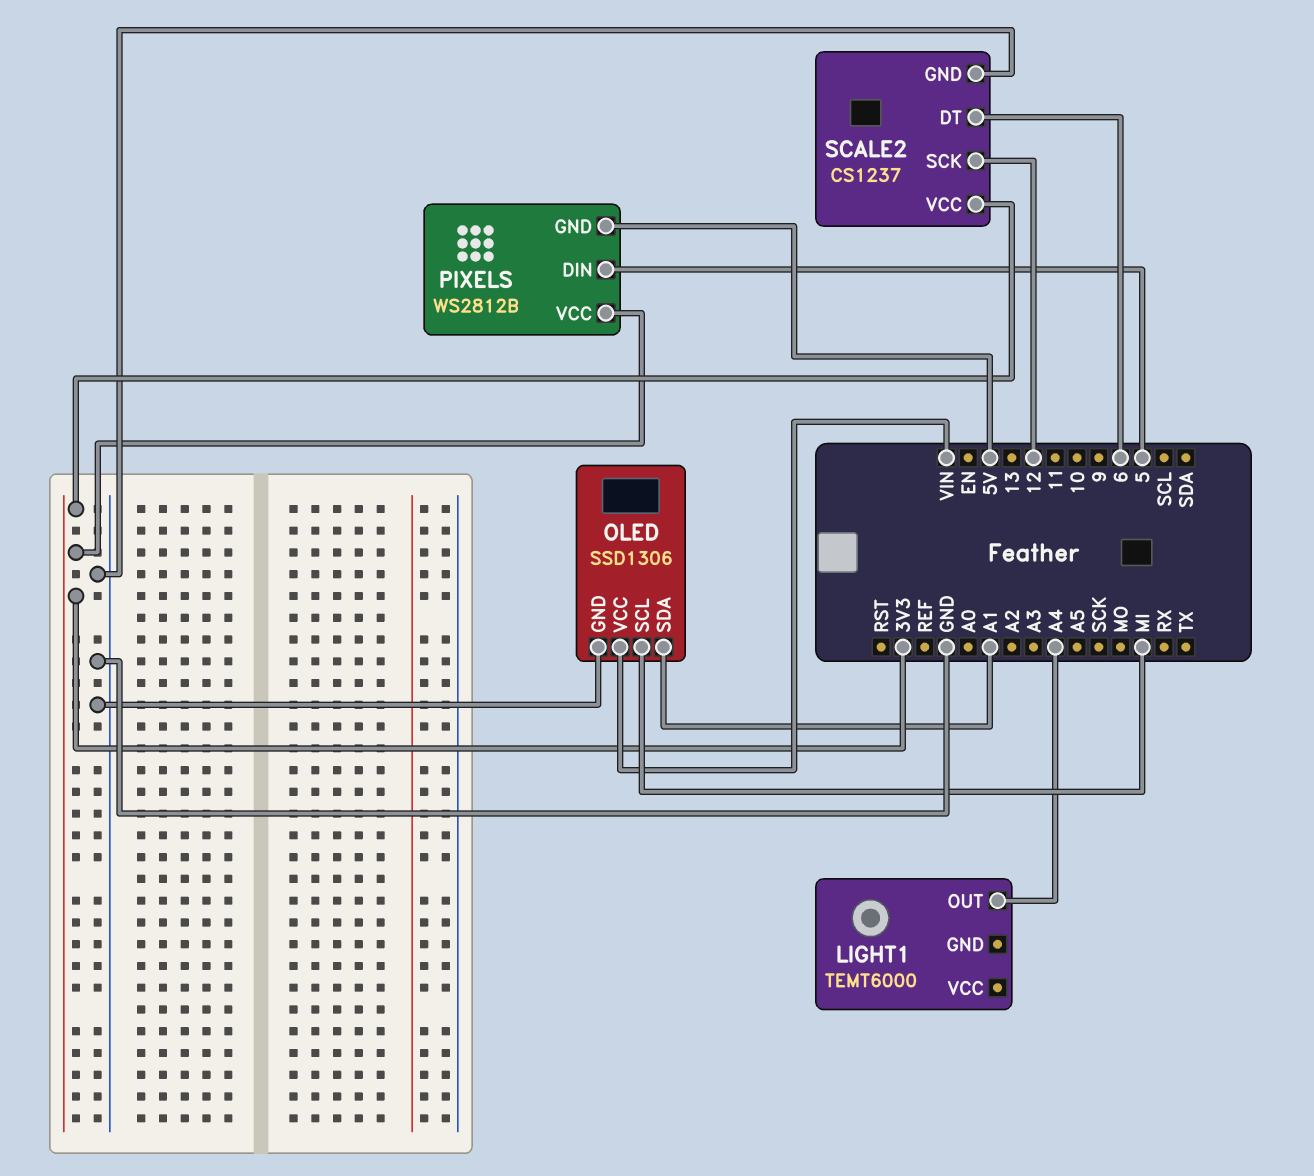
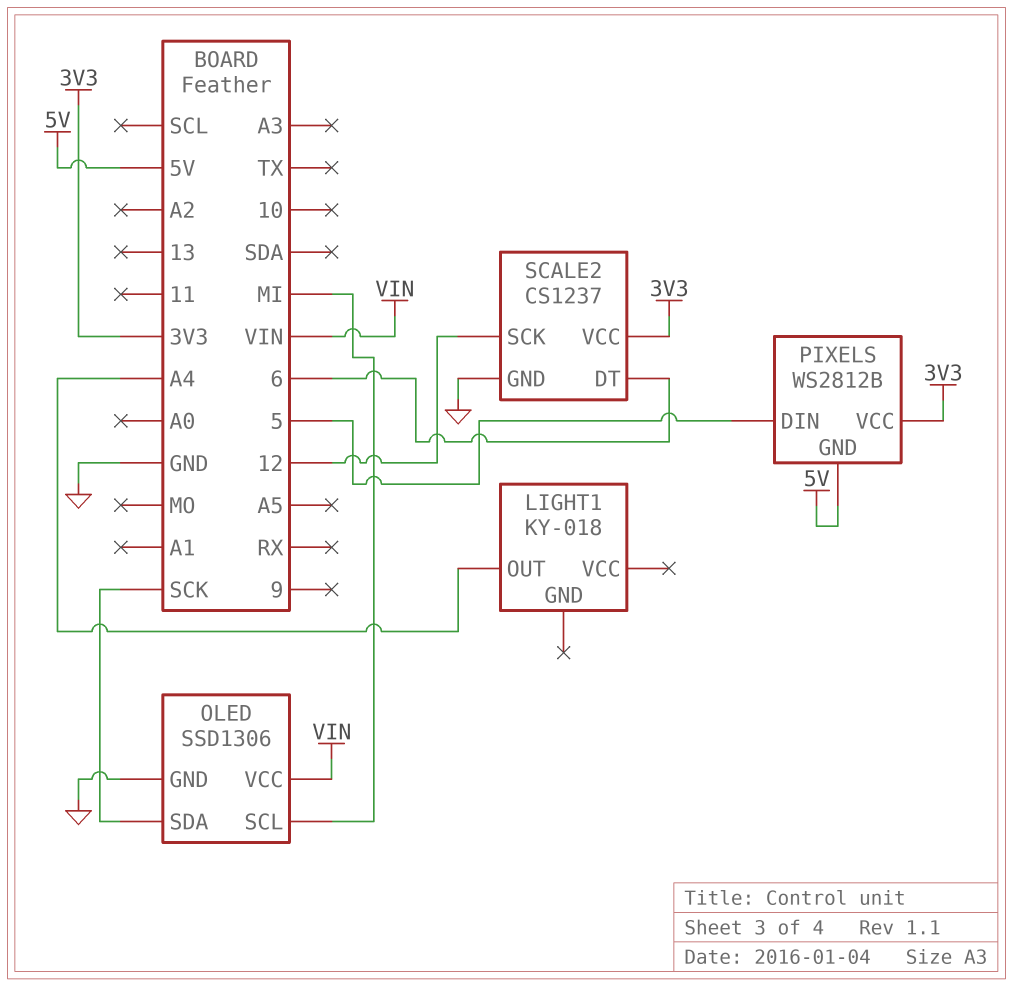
LIGHT1: TEMT6000 -> KY-018
OLED pin SDA: A1 -> SCK

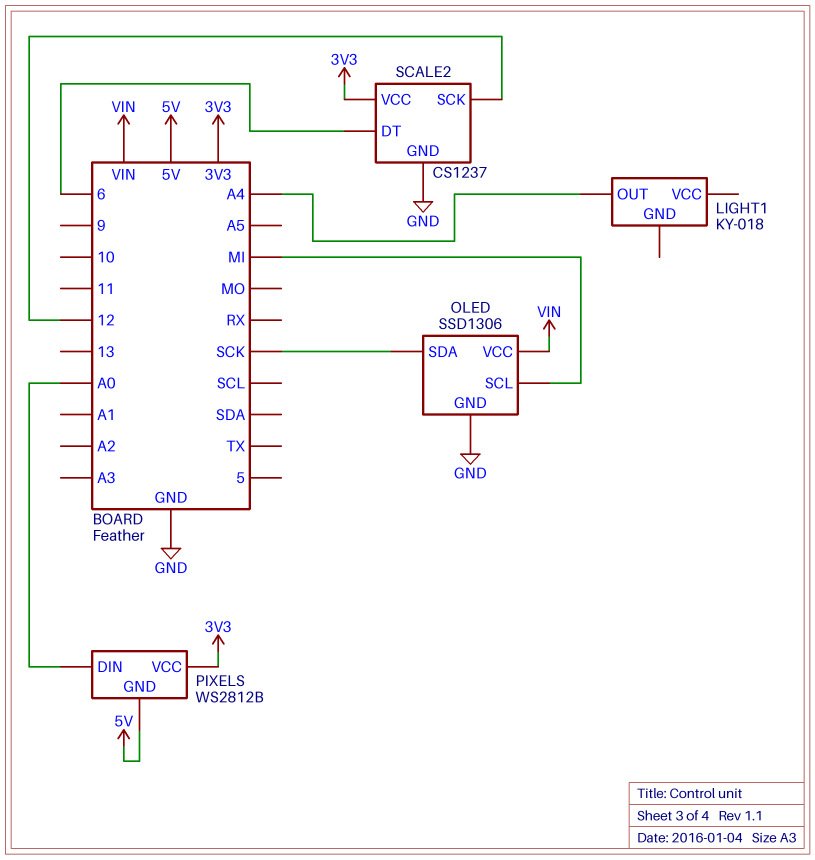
PIXELS pin DIN: 5 -> A0

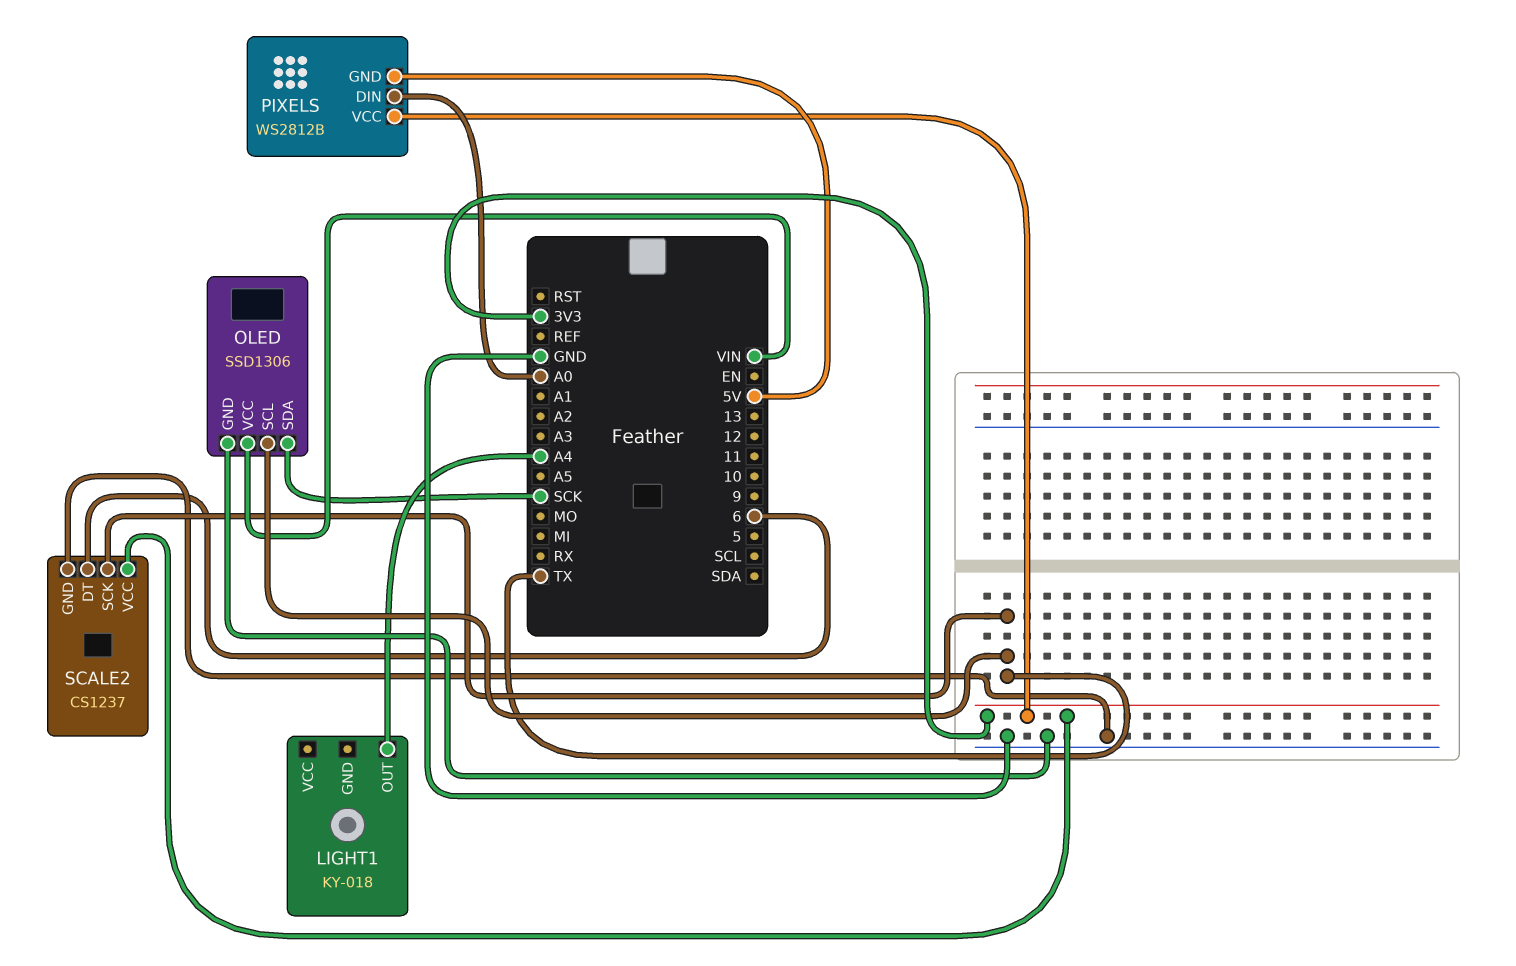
OLED pin SCL: MI -> TX
SCALE2 pin SCK: 12 -> TX

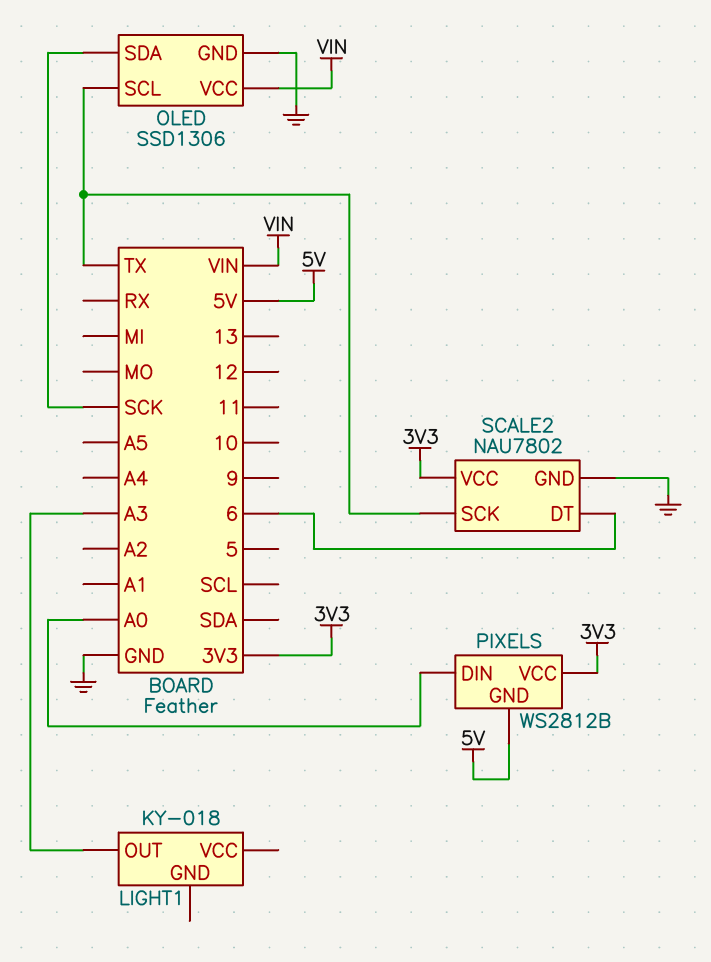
LIGHT1 pin OUT: A4 -> A3
SCALE2: CS1237 -> NAU7802

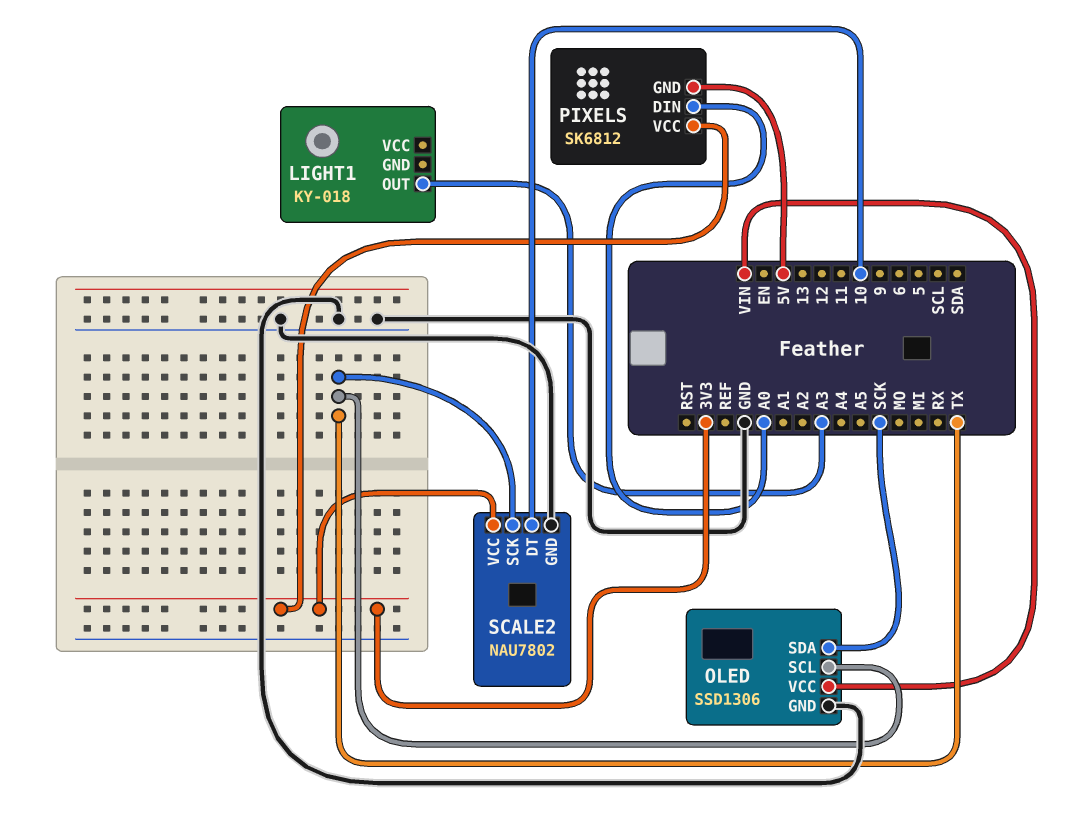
PIXELS: WS2812B -> SK6812
SCALE2 pin DT: 6 -> 10

